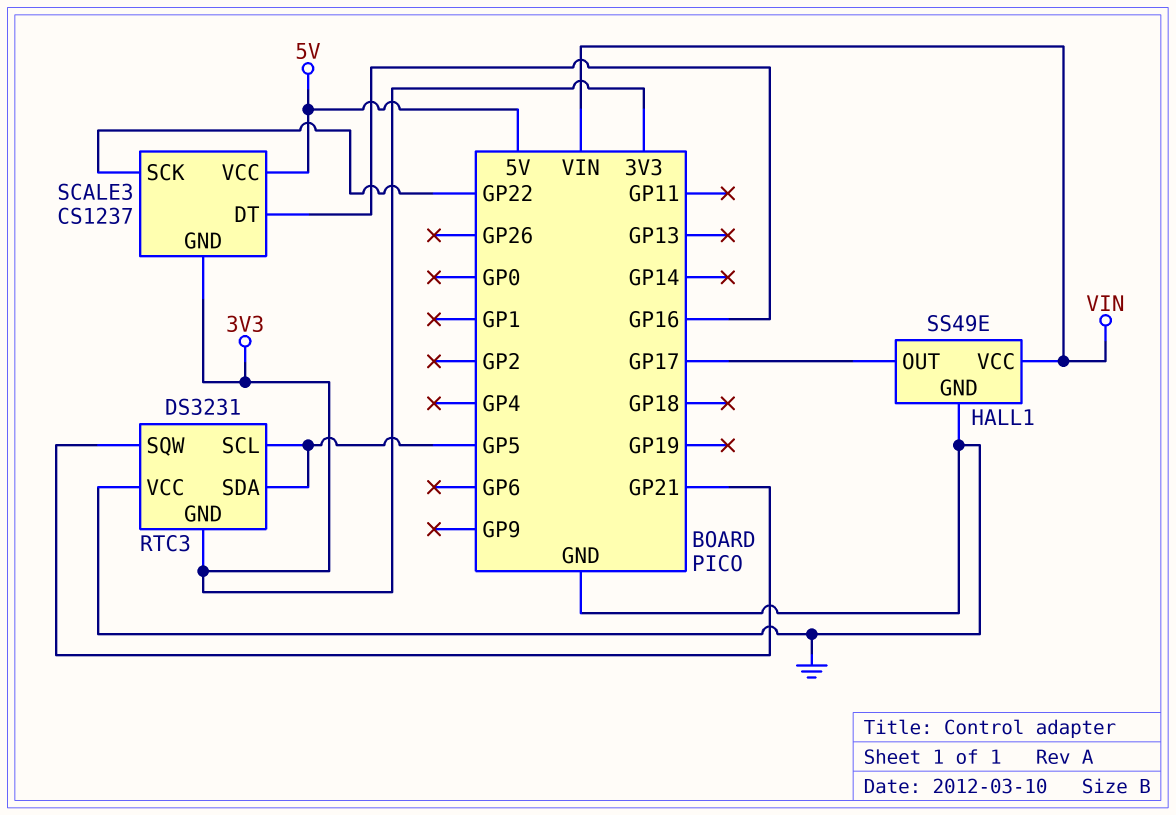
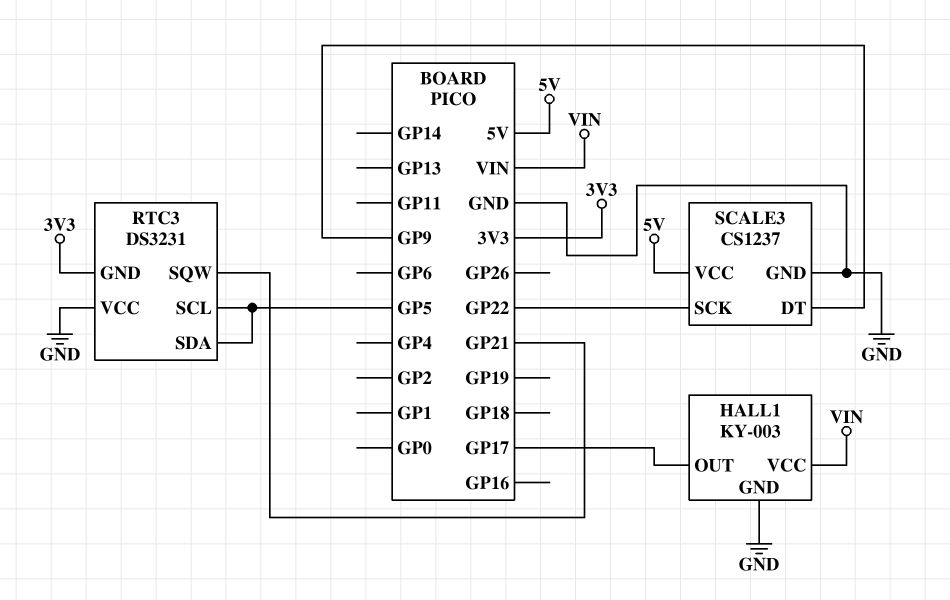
HALL1: SS49E -> KY-003
SCALE3 pin DT: GP16 -> GP9
SCALE3 pin GND: 3V3 -> GND

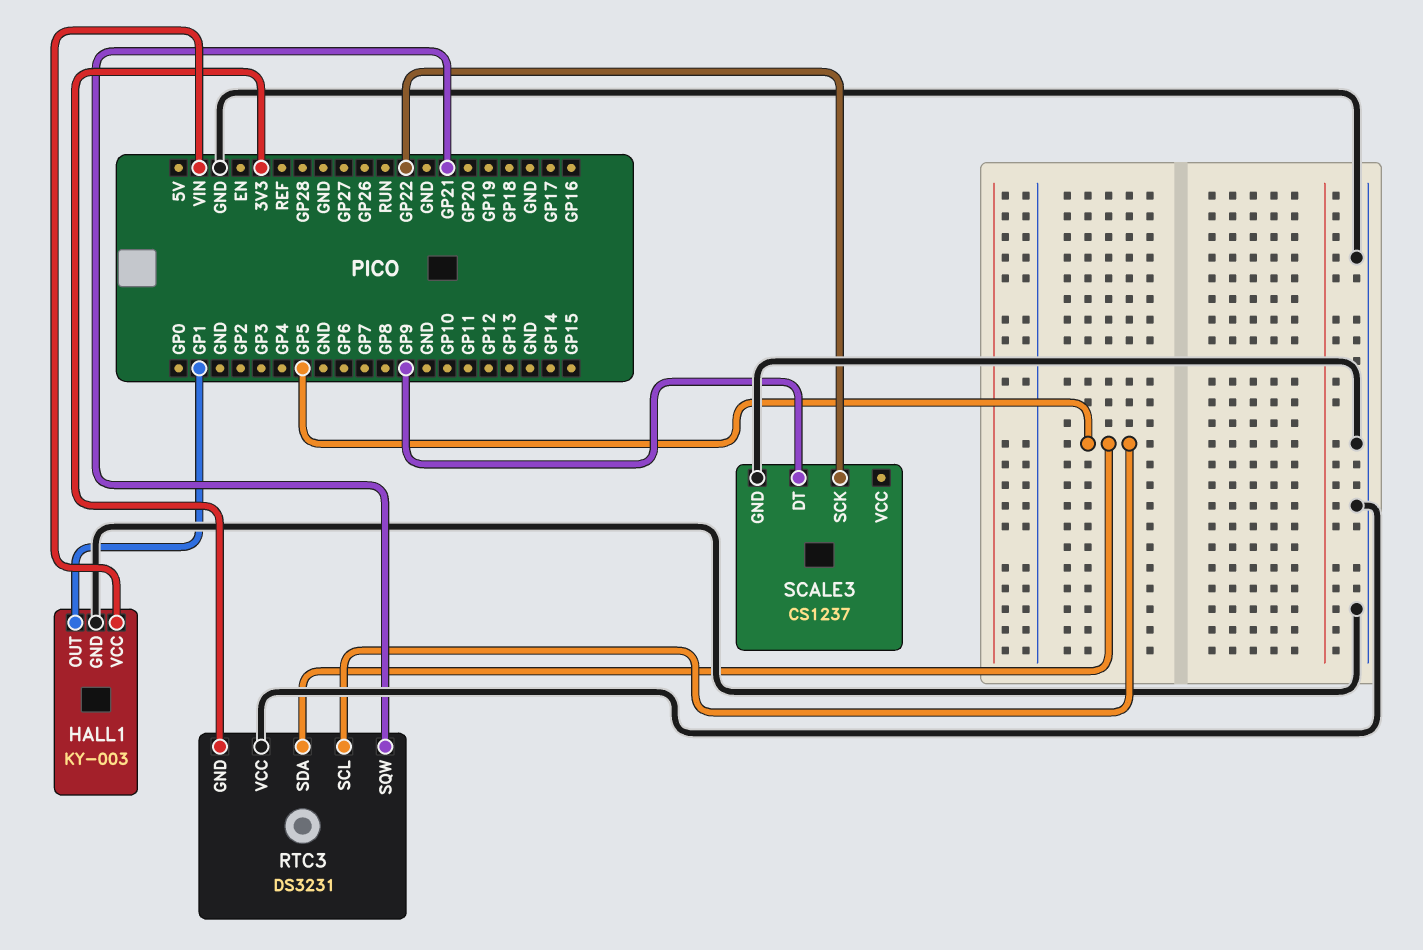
HALL1 pin OUT: GP17 -> GP1
SCALE3 pin VCC: 5V -> none

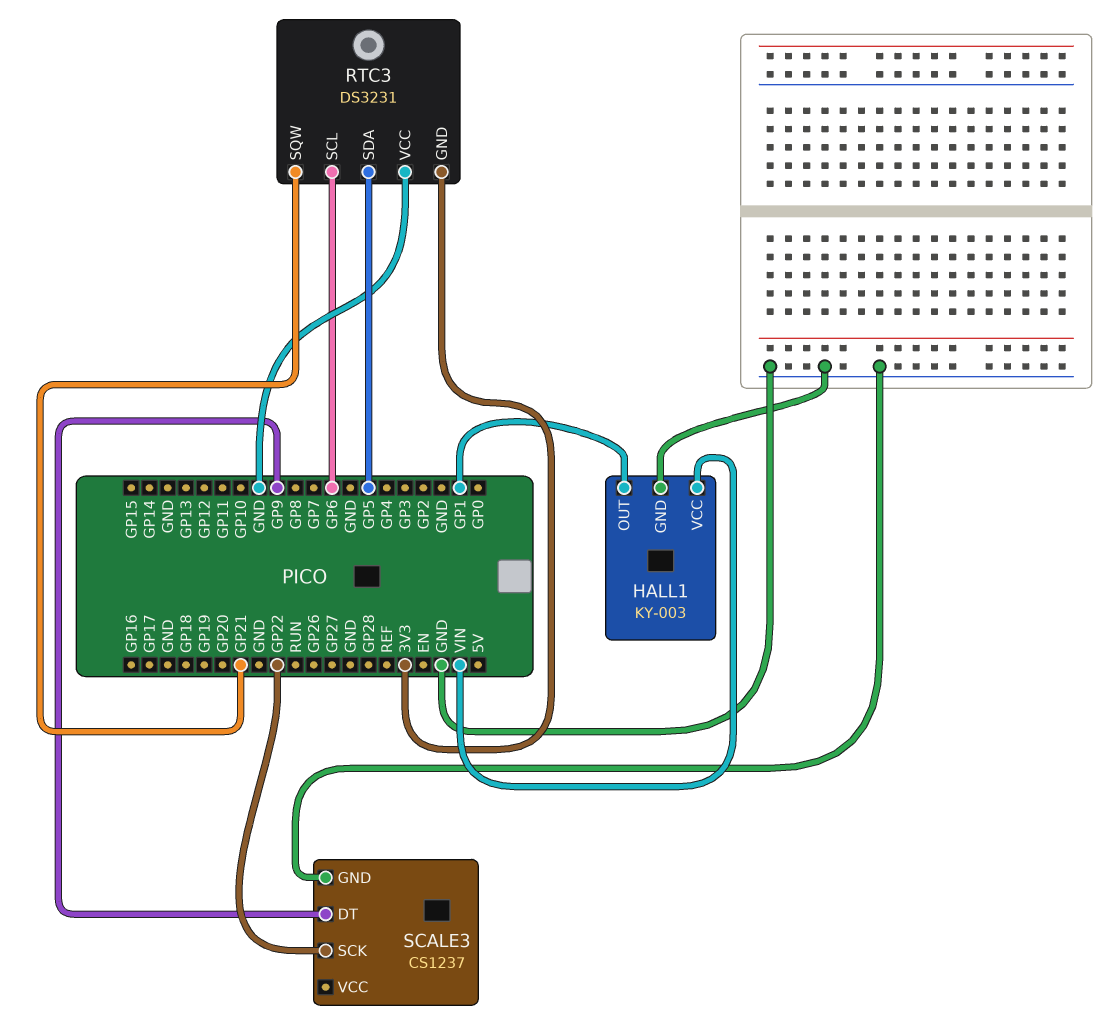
RTC3 pin SCL: GP5 -> GP6

